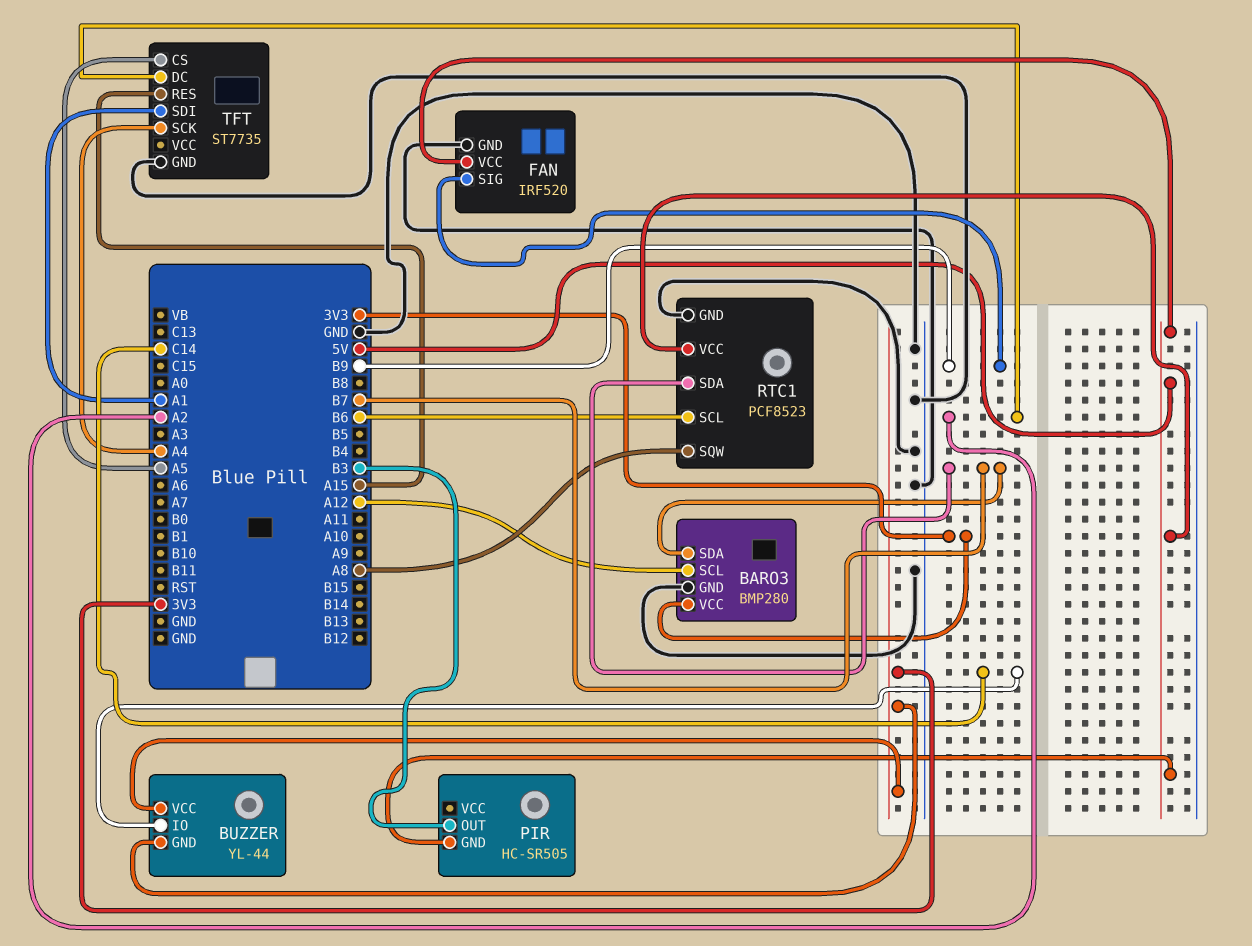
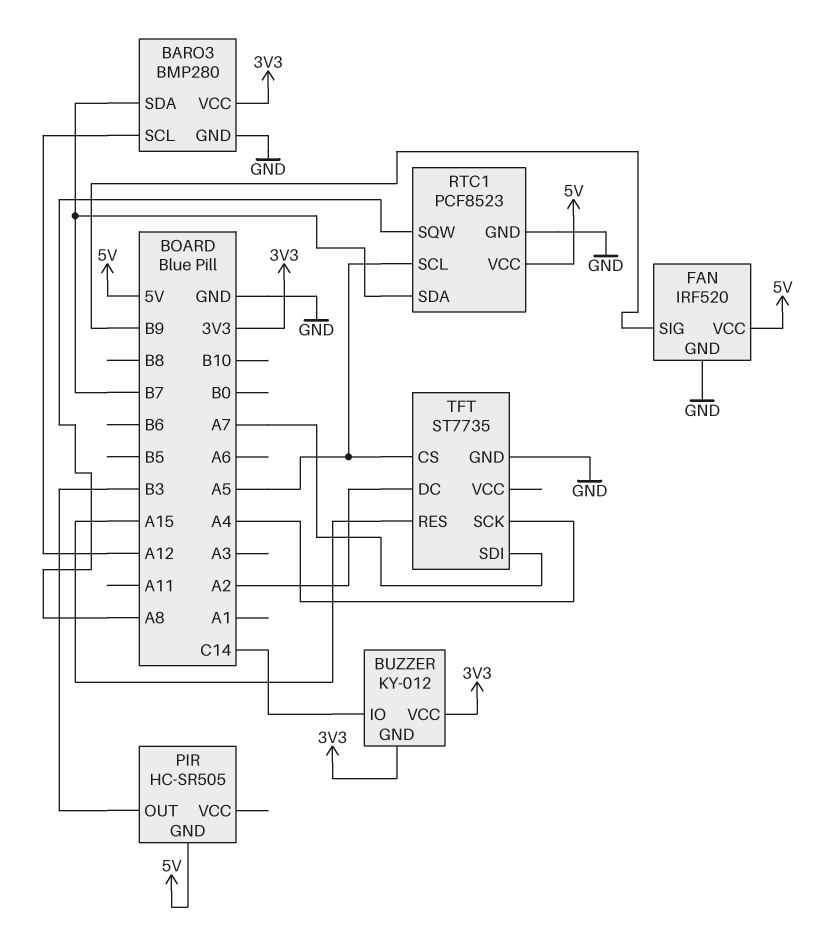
BUZZER: YL-44 -> KY-012
RTC1 pin SCL: B6 -> A5
TFT pin SDI: A1 -> A7

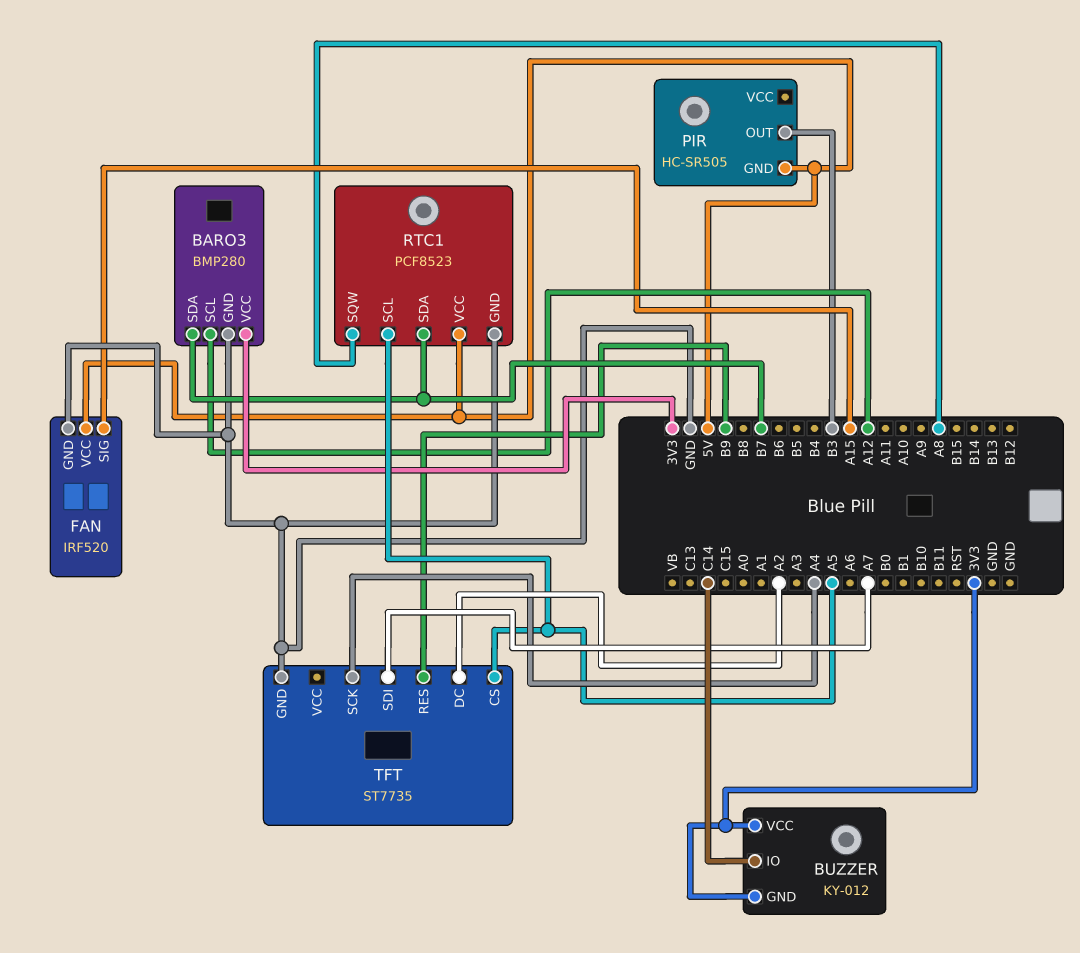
FAN pin SIG: B9 -> A15
TFT pin RES: A15 -> B9

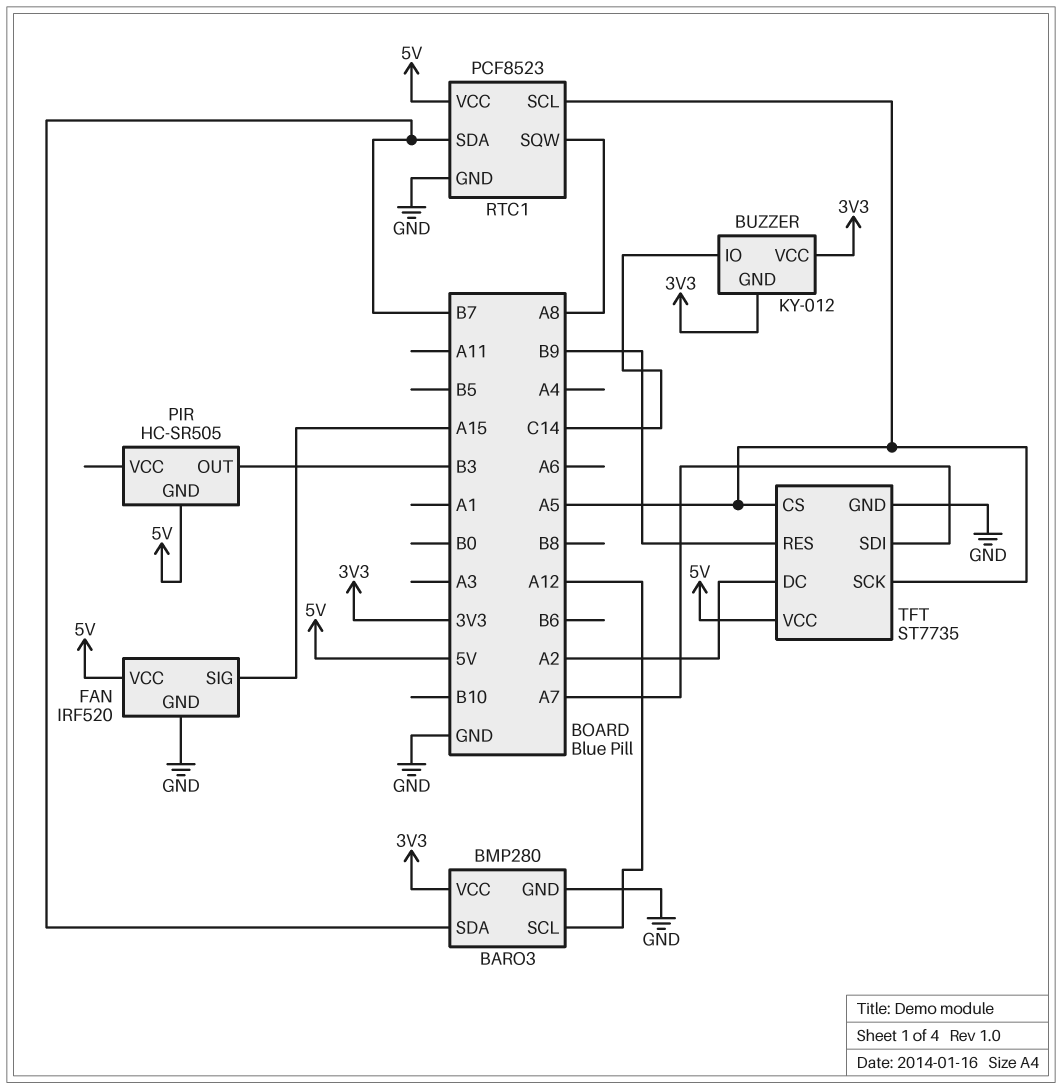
TFT pin SCK: A4 -> A5
TFT pin VCC: none -> 5V

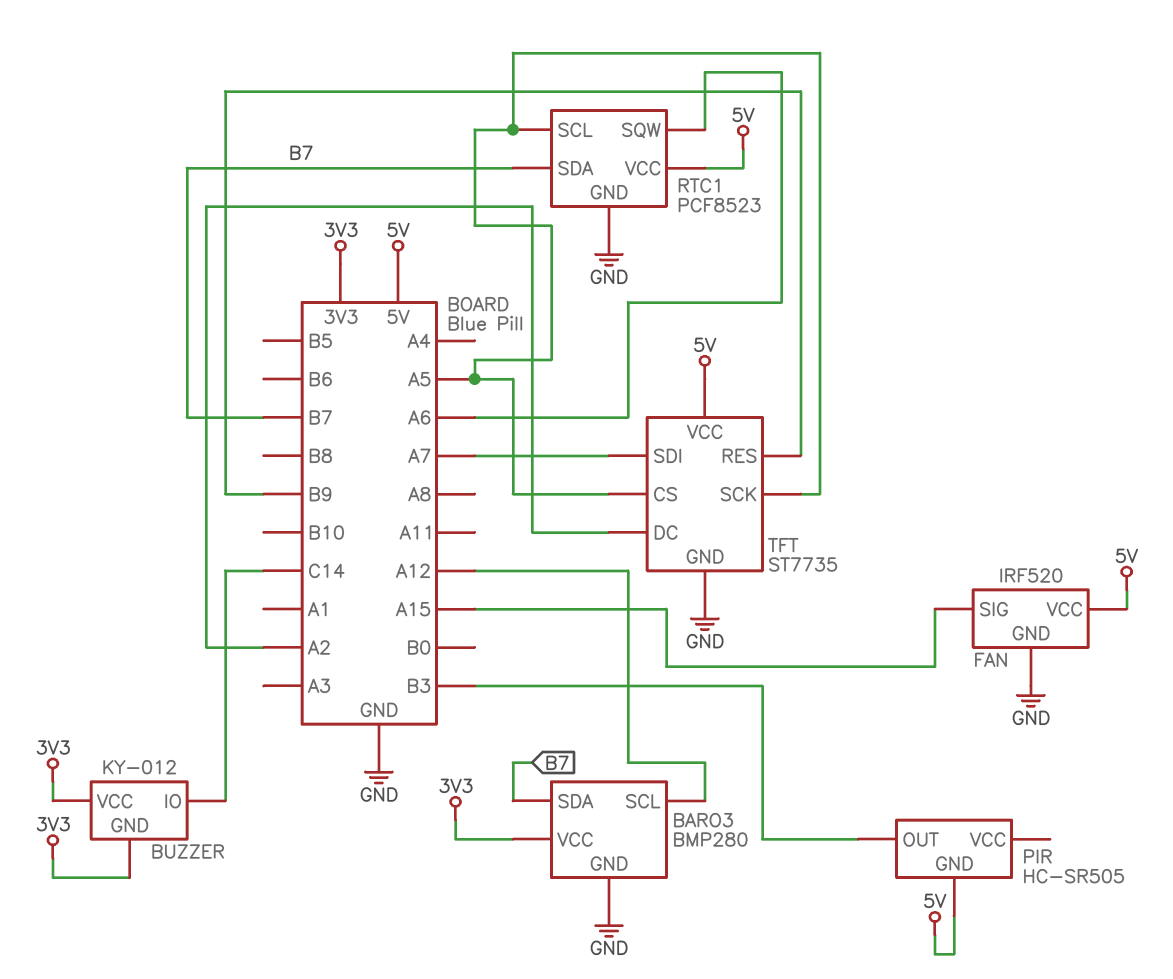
RTC1 pin SQW: A8 -> A6

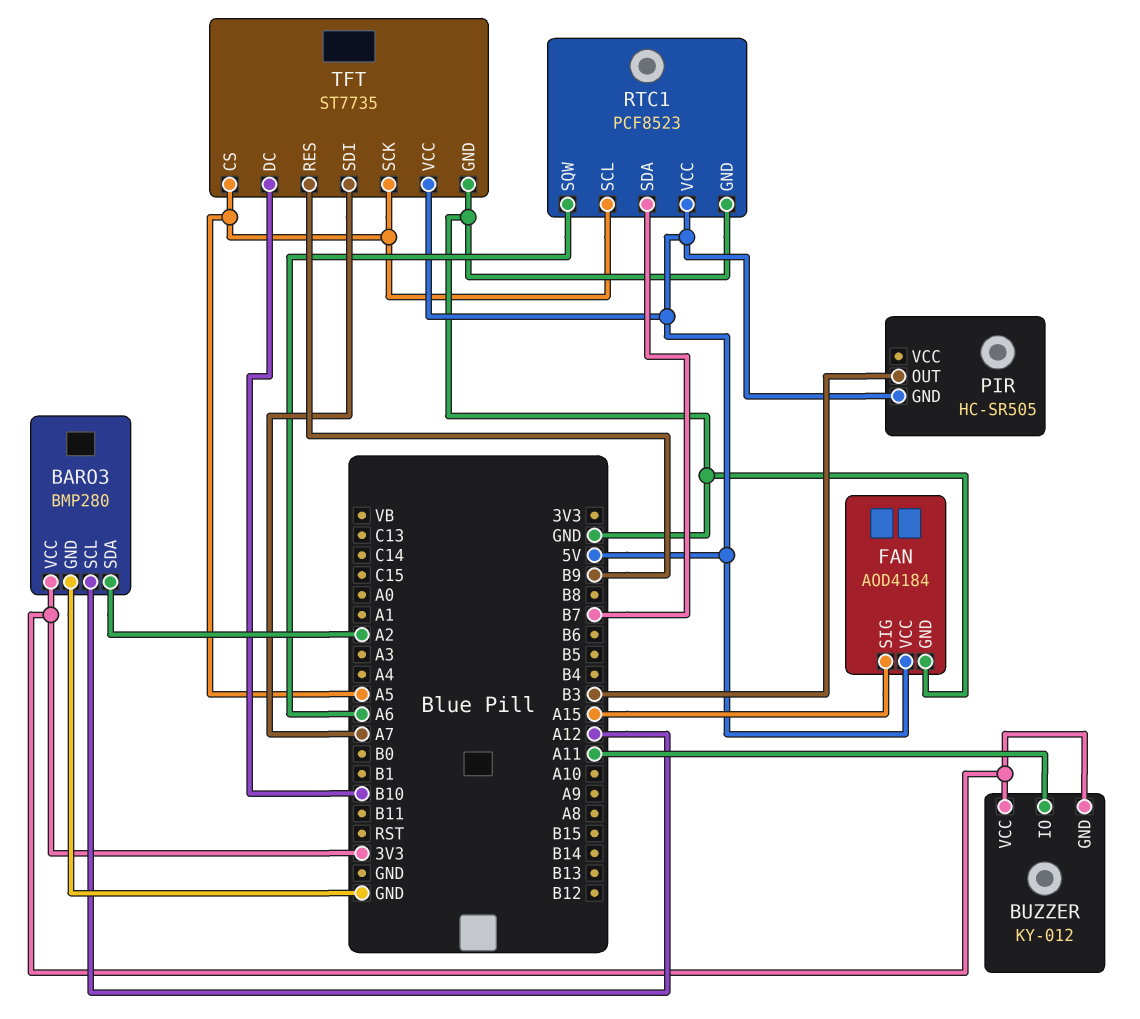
BARO3 pin SDA: B7 -> A2
BUZZER pin IO: C14 -> A11
FAN: IRF520 -> AOD4184
TFT pin DC: A2 -> B10

